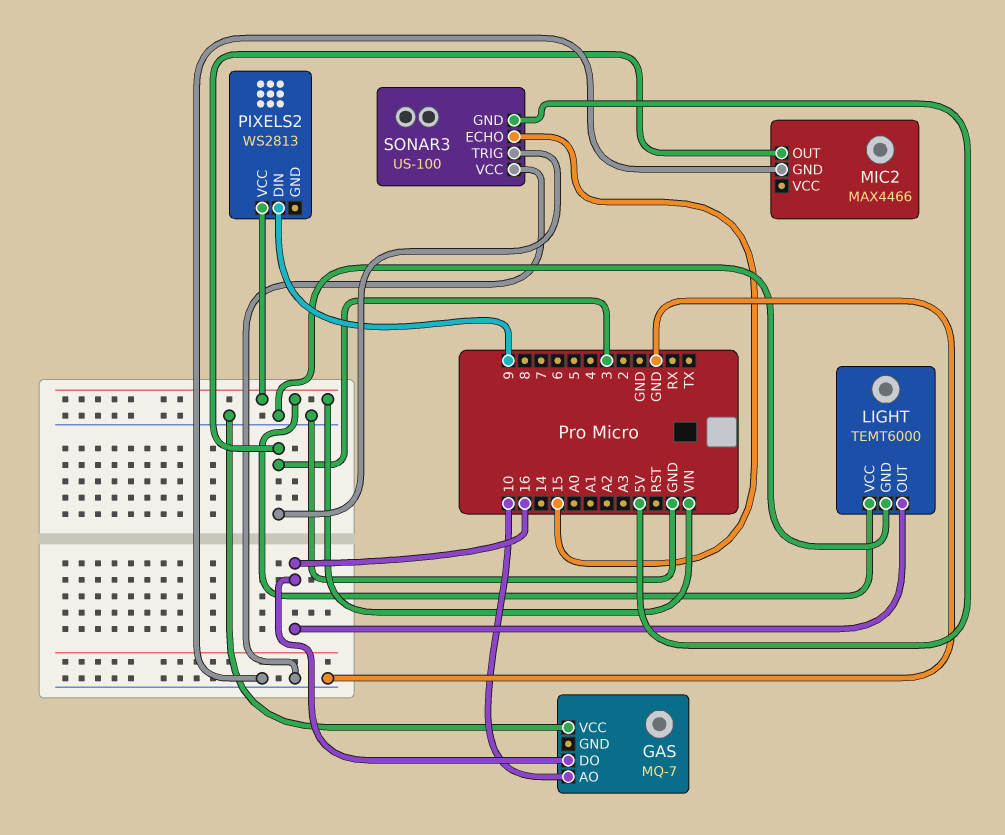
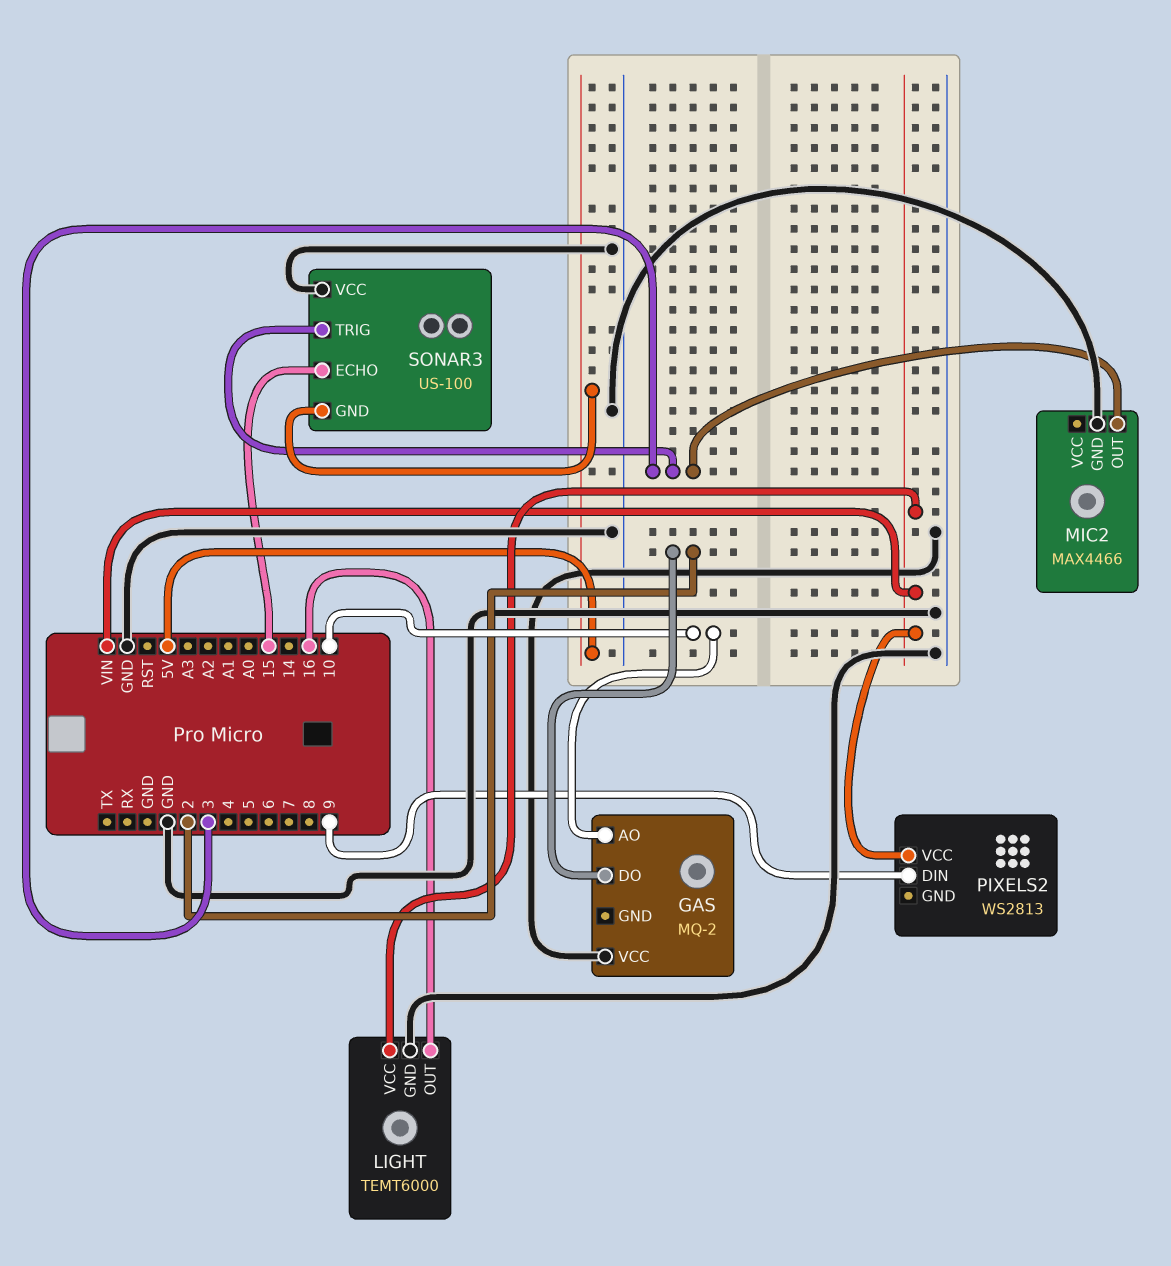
GAS: MQ-7 -> MQ-2
GAS pin DO: 16 -> 2

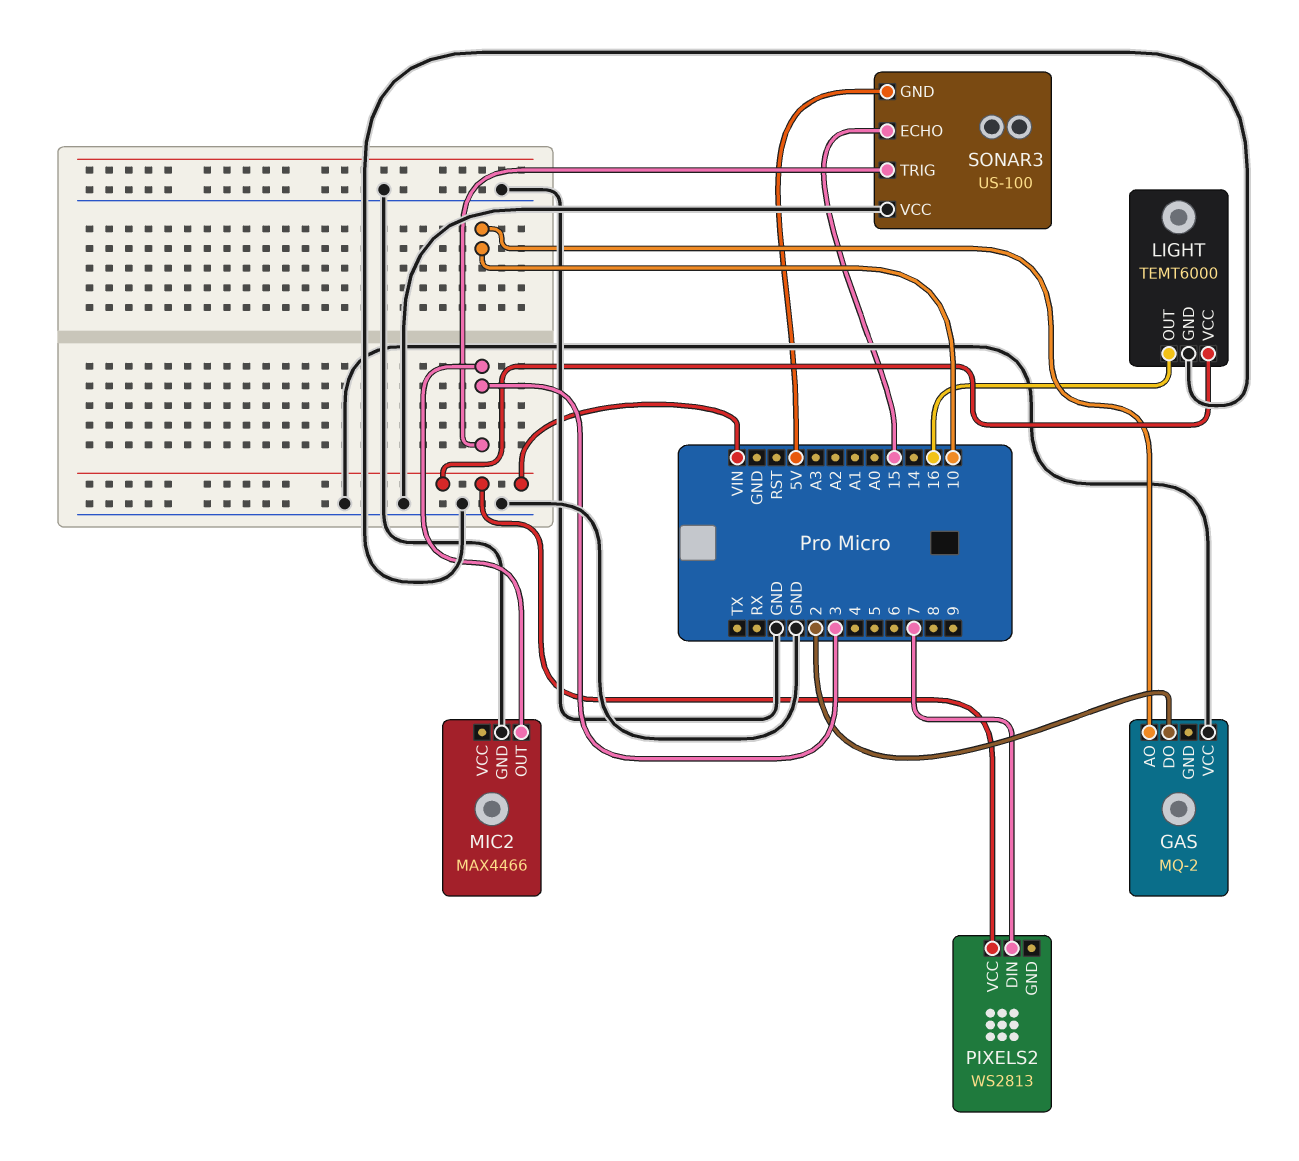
PIXELS2 pin DIN: 9 -> 7

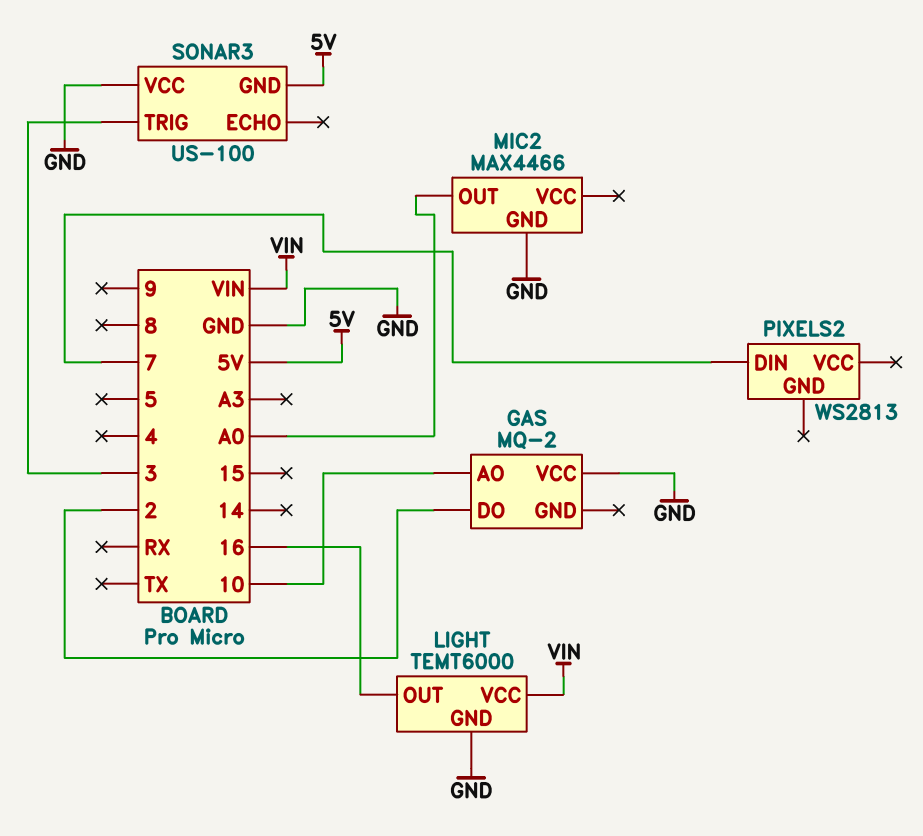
MIC2 pin OUT: 3 -> A0
PIXELS2 pin VCC: VIN -> none
SONAR3 pin ECHO: 15 -> none

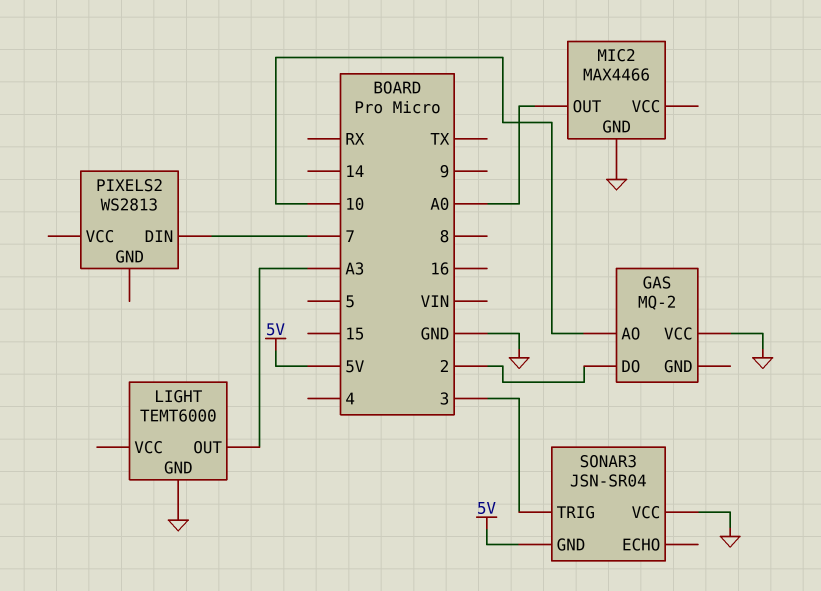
LIGHT pin OUT: 16 -> A3
LIGHT pin VCC: VIN -> none
SONAR3: US-100 -> JSN-SR04

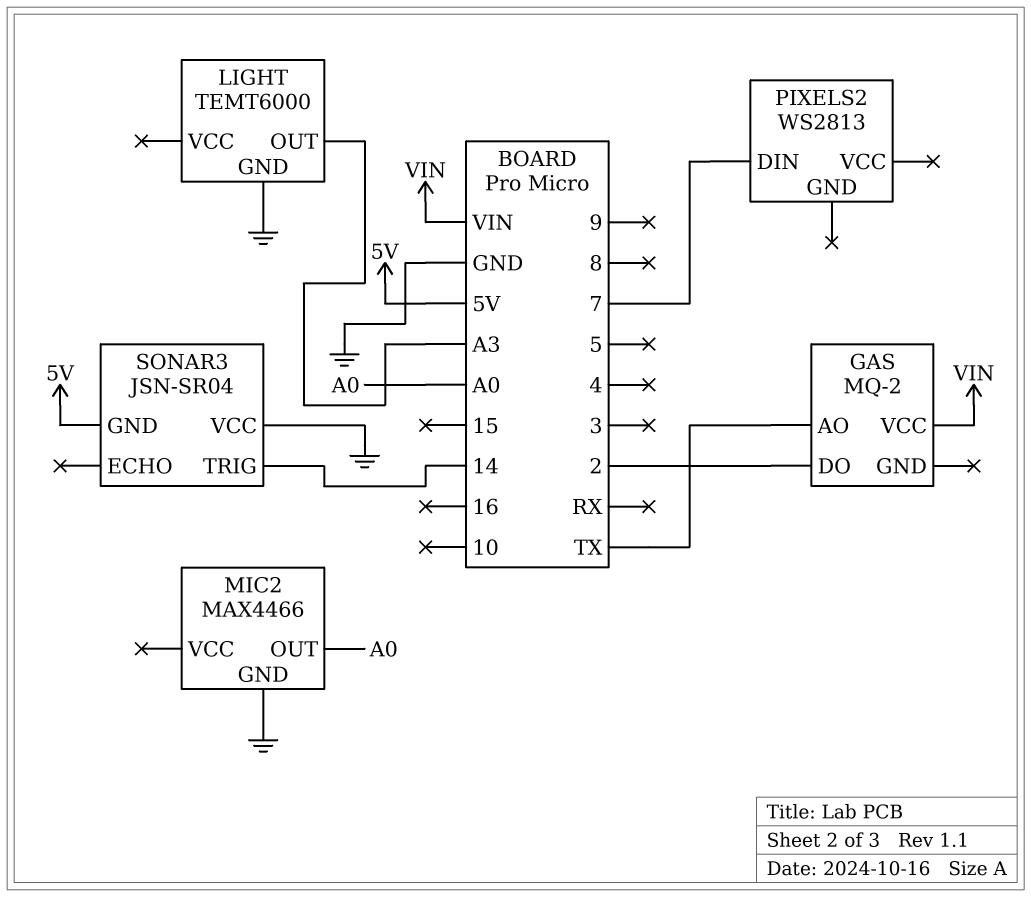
GAS pin AO: 10 -> TX
GAS pin VCC: GND -> VIN
SONAR3 pin TRIG: 3 -> 14

